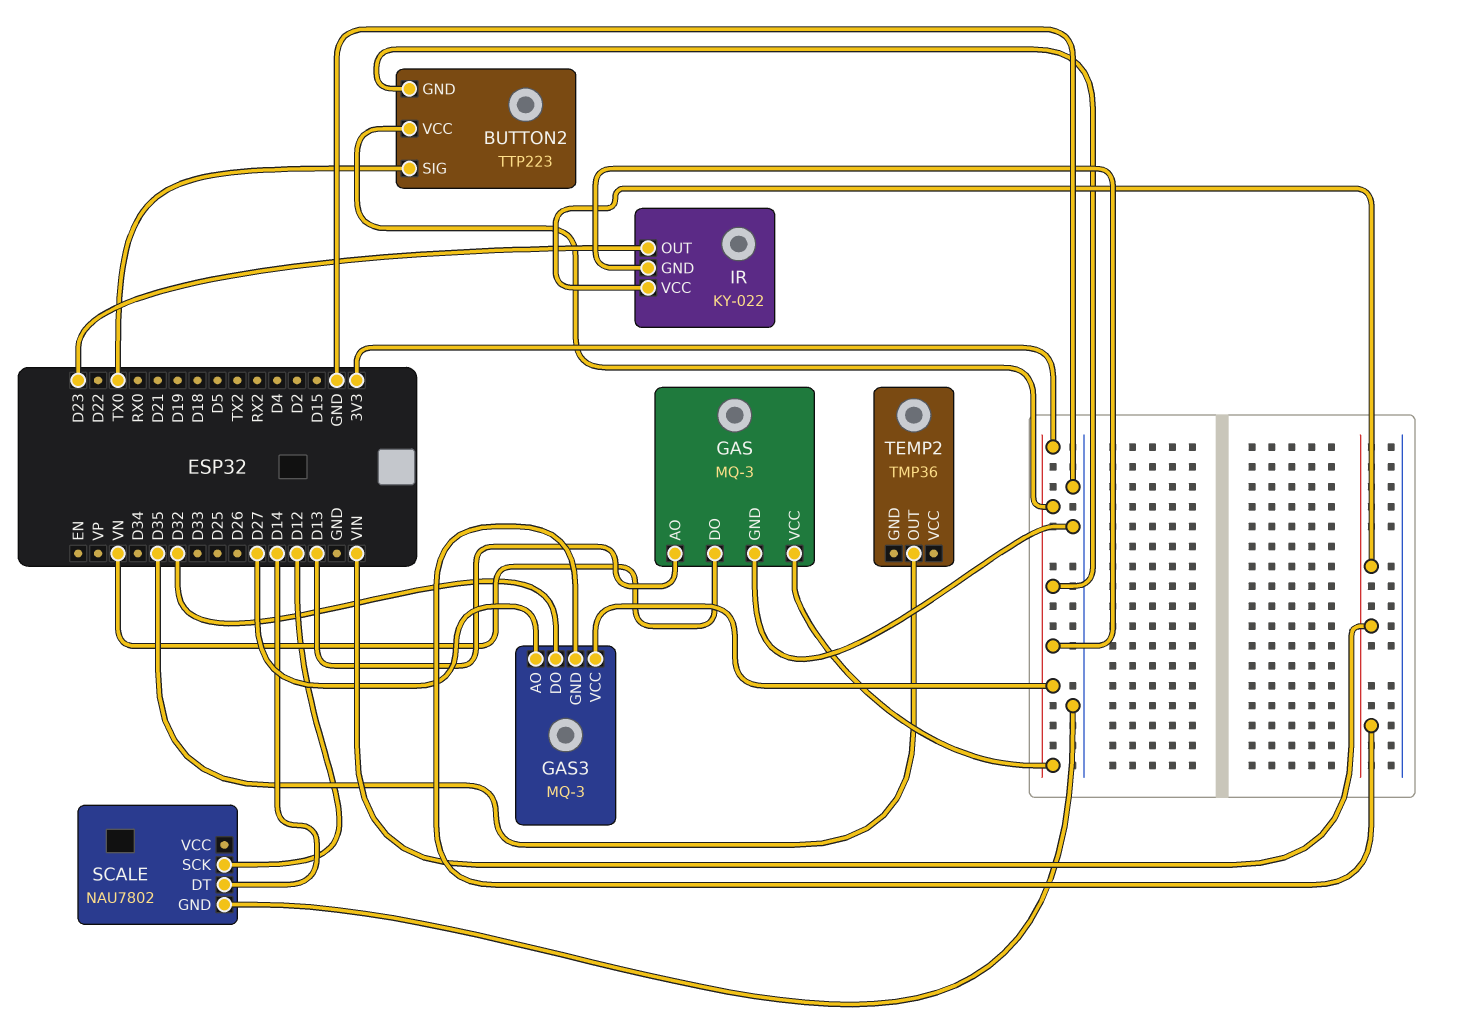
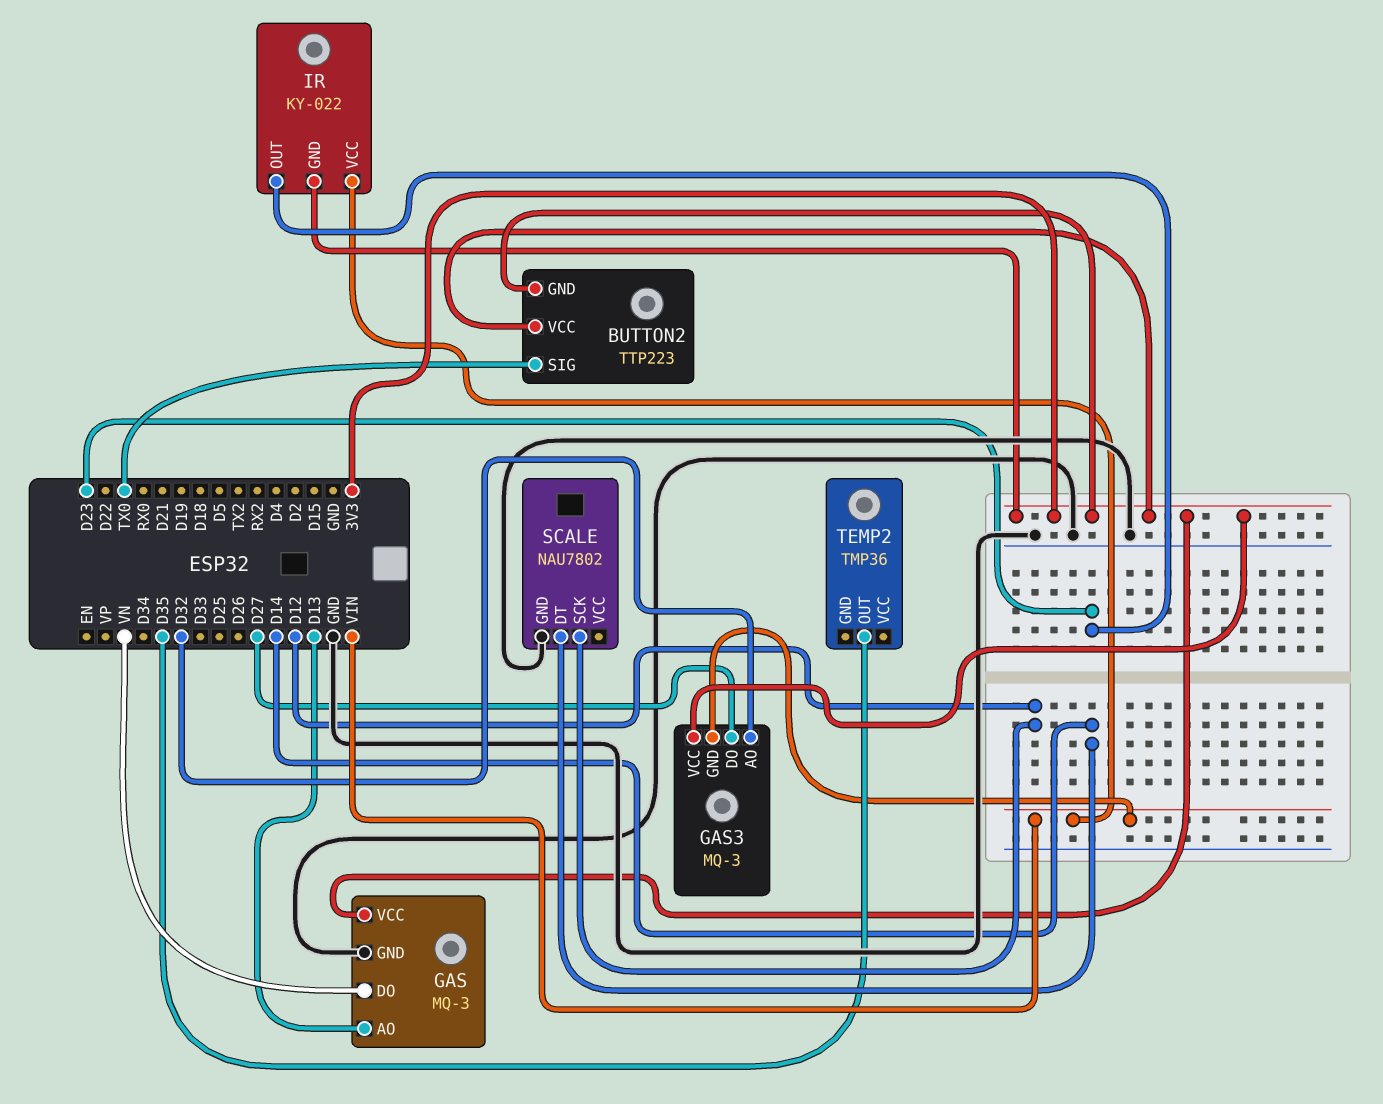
GAS3 pin AO: D27 -> D32
GAS3 pin DO: D32 -> D27

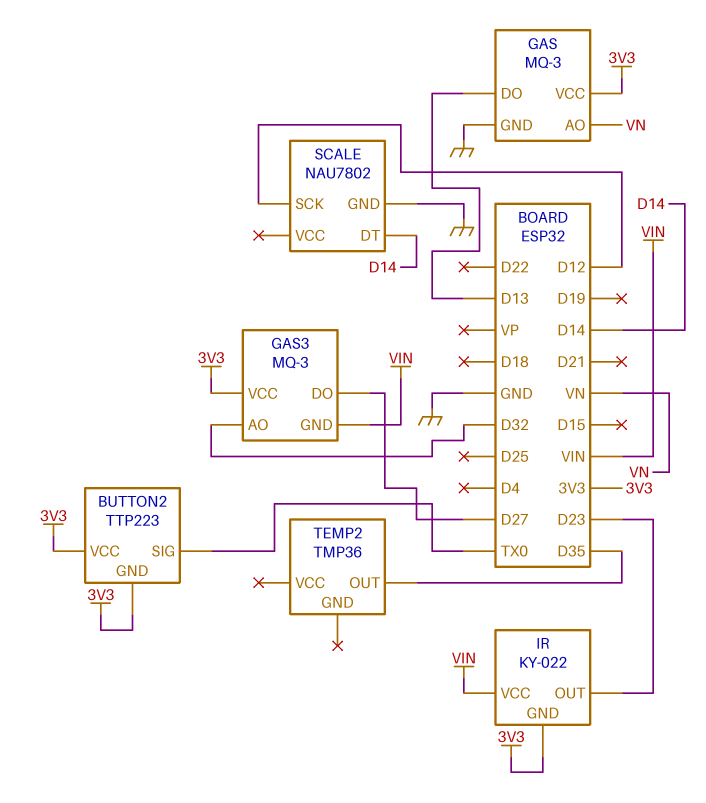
GAS pin AO: D13 -> VN
GAS pin DO: VN -> D13

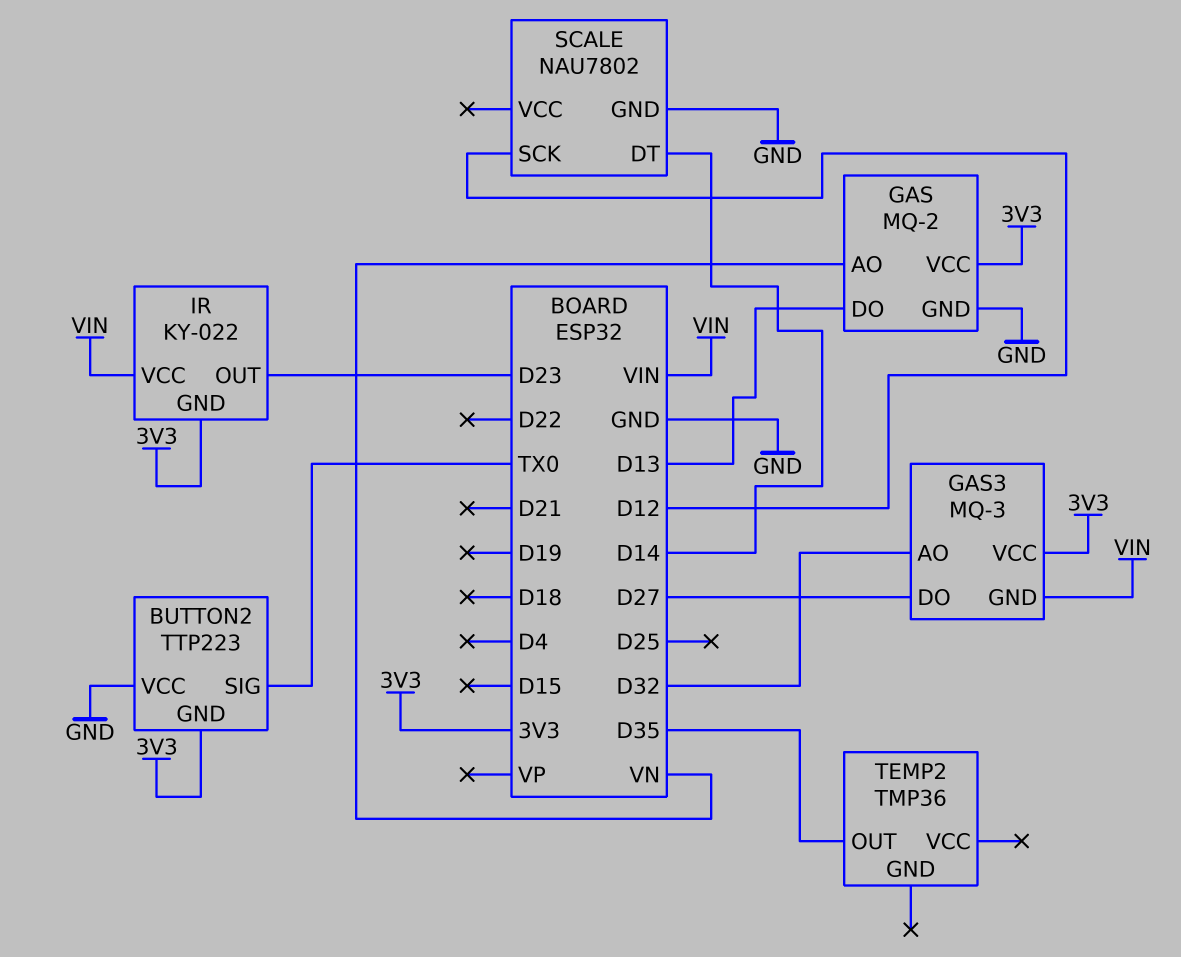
BUTTON2 pin VCC: 3V3 -> GND
GAS: MQ-3 -> MQ-2

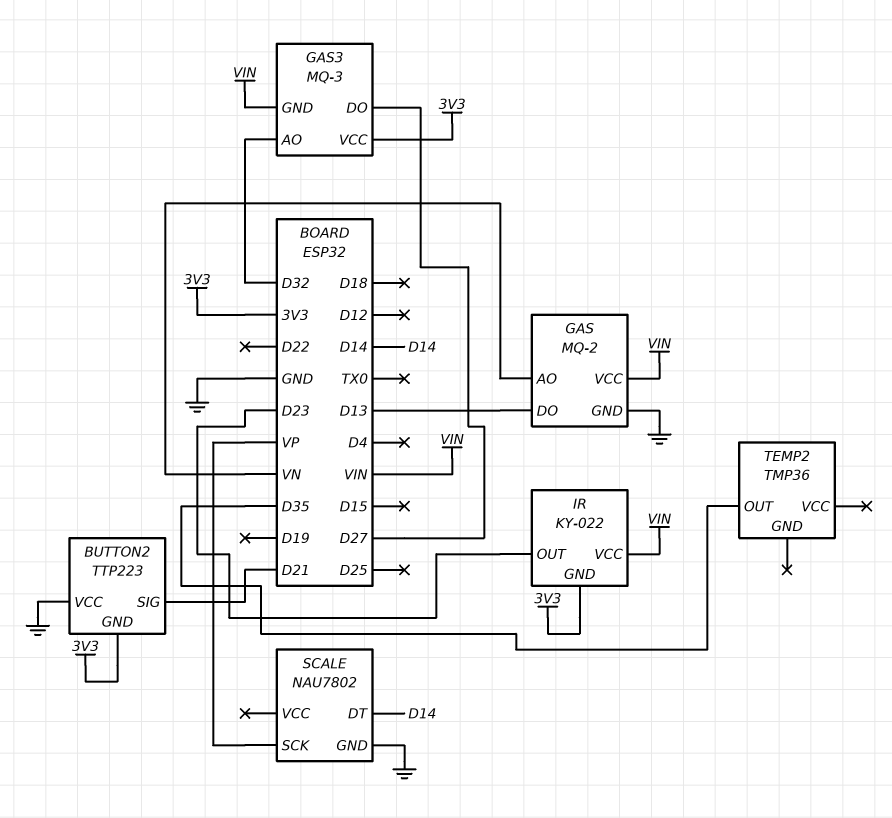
BUTTON2 pin SIG: TX0 -> D21
GAS pin VCC: 3V3 -> VIN
SCALE pin SCK: D12 -> VP

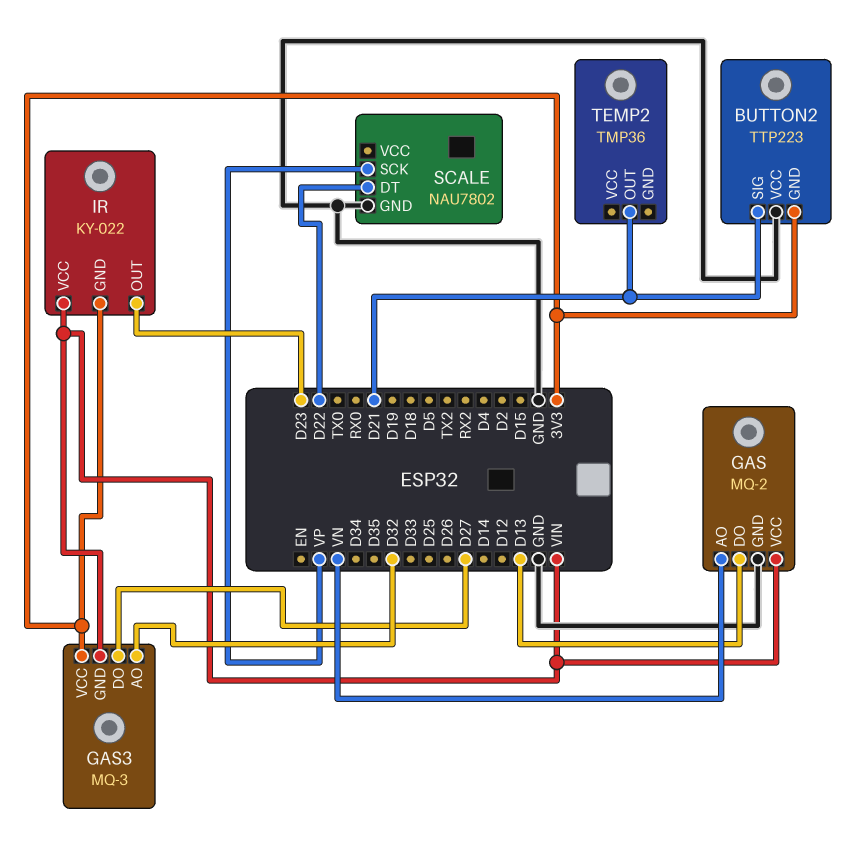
SCALE pin DT: D14 -> D22
TEMP2 pin OUT: D35 -> D21

